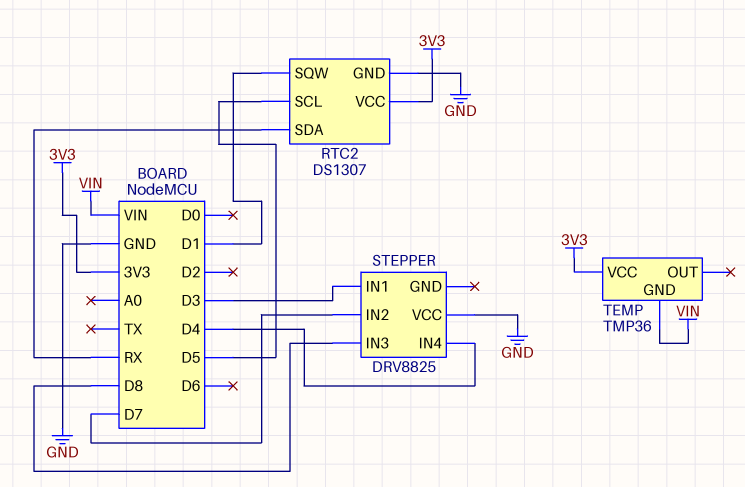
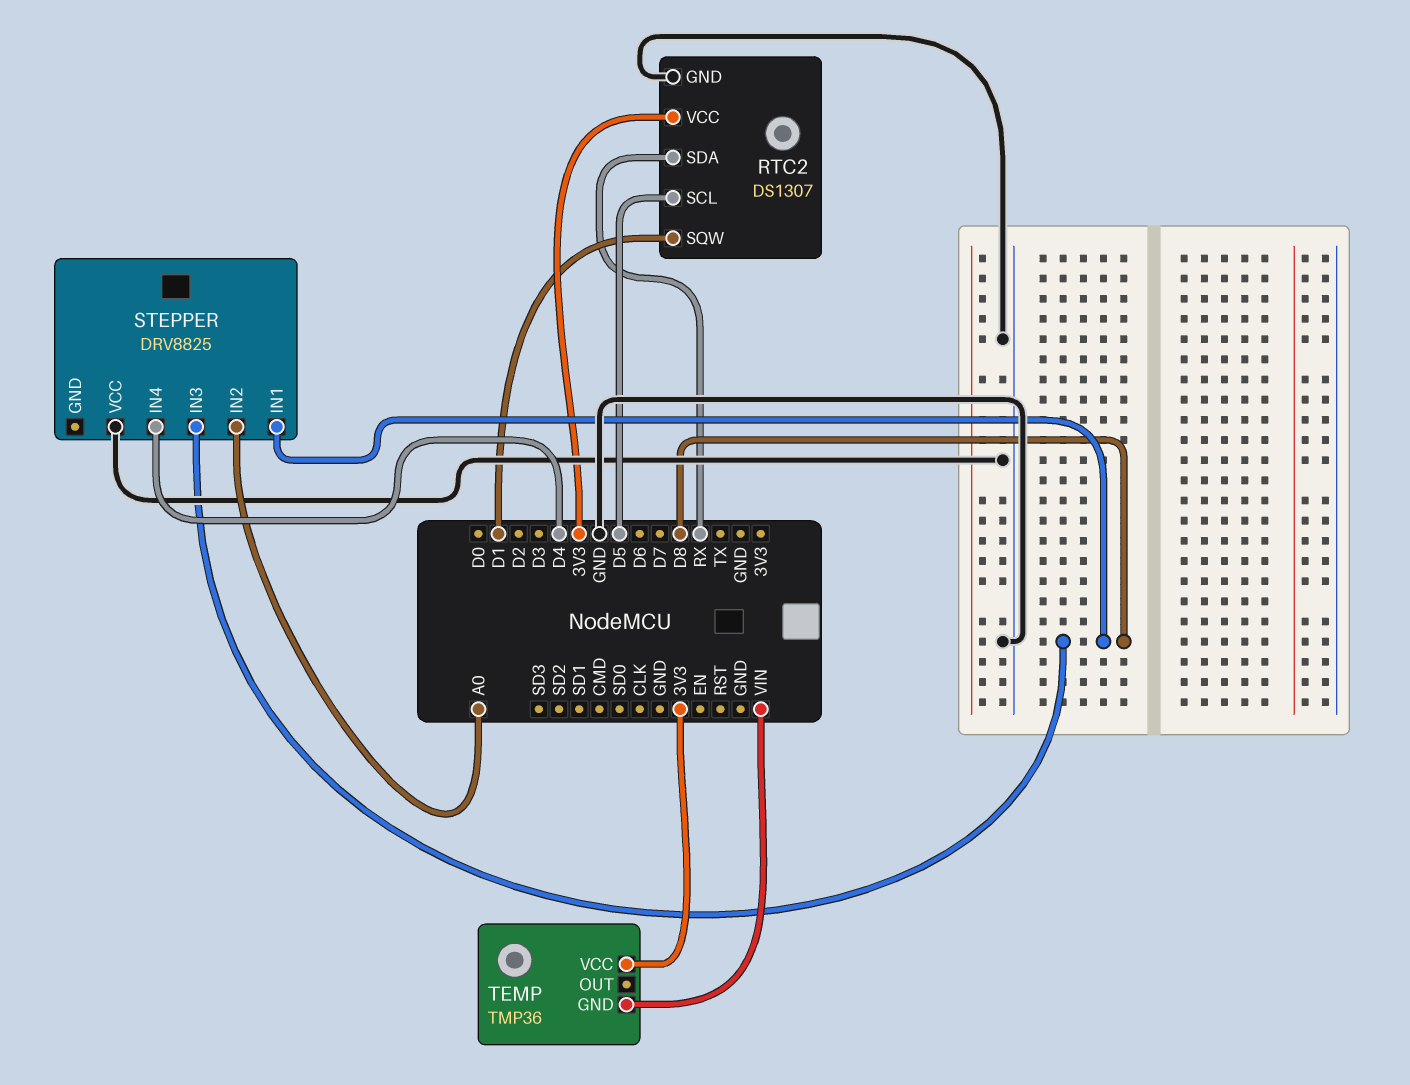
STEPPER pin IN1: D3 -> D8
STEPPER pin IN2: D7 -> A0

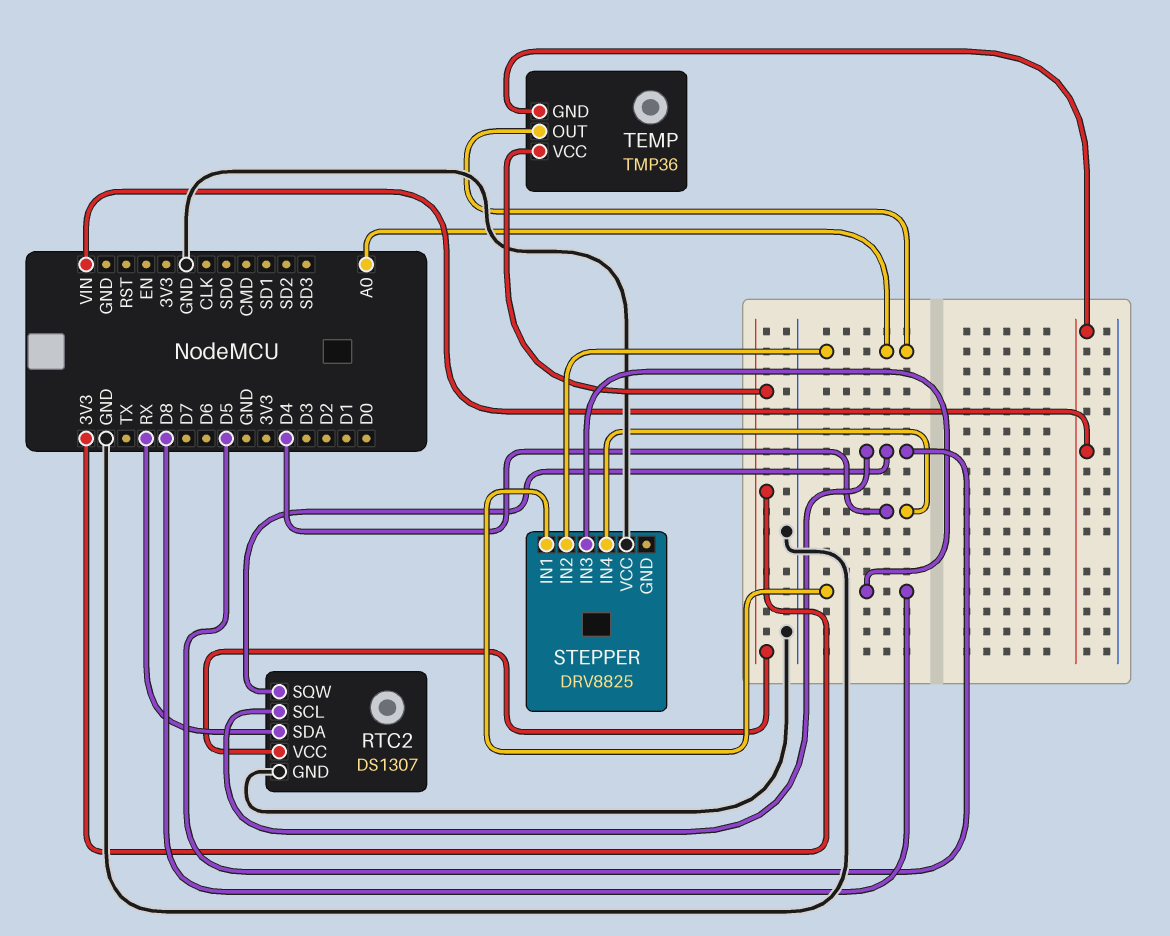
RTC2 pin SQW: D1 -> D5
TEMP pin OUT: none -> A0

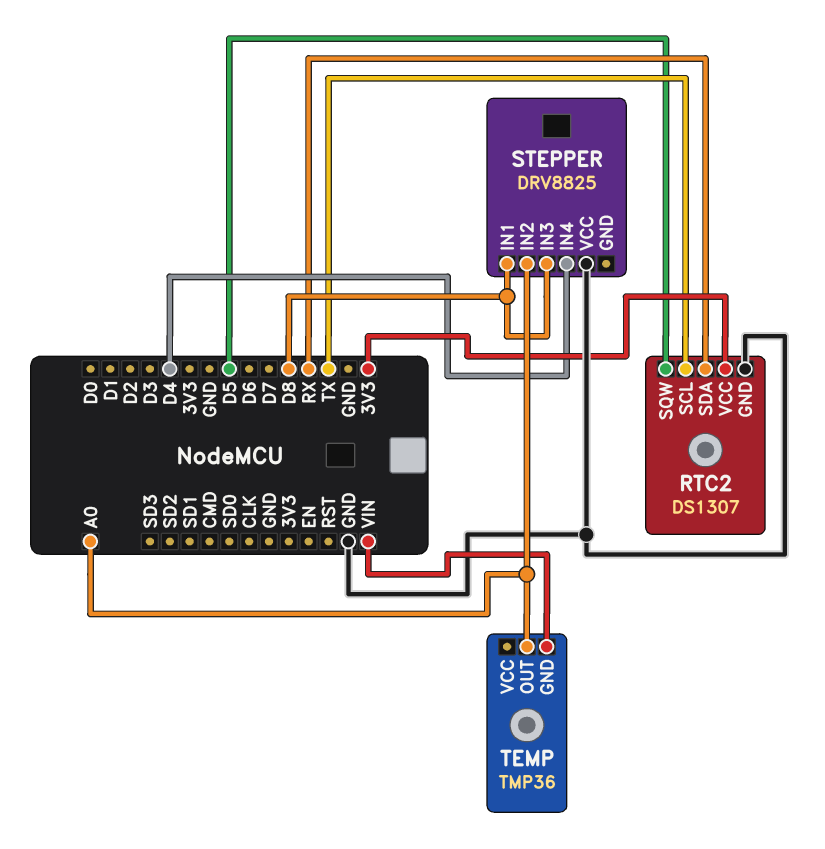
RTC2 pin SCL: D5 -> TX
TEMP pin VCC: 3V3 -> none

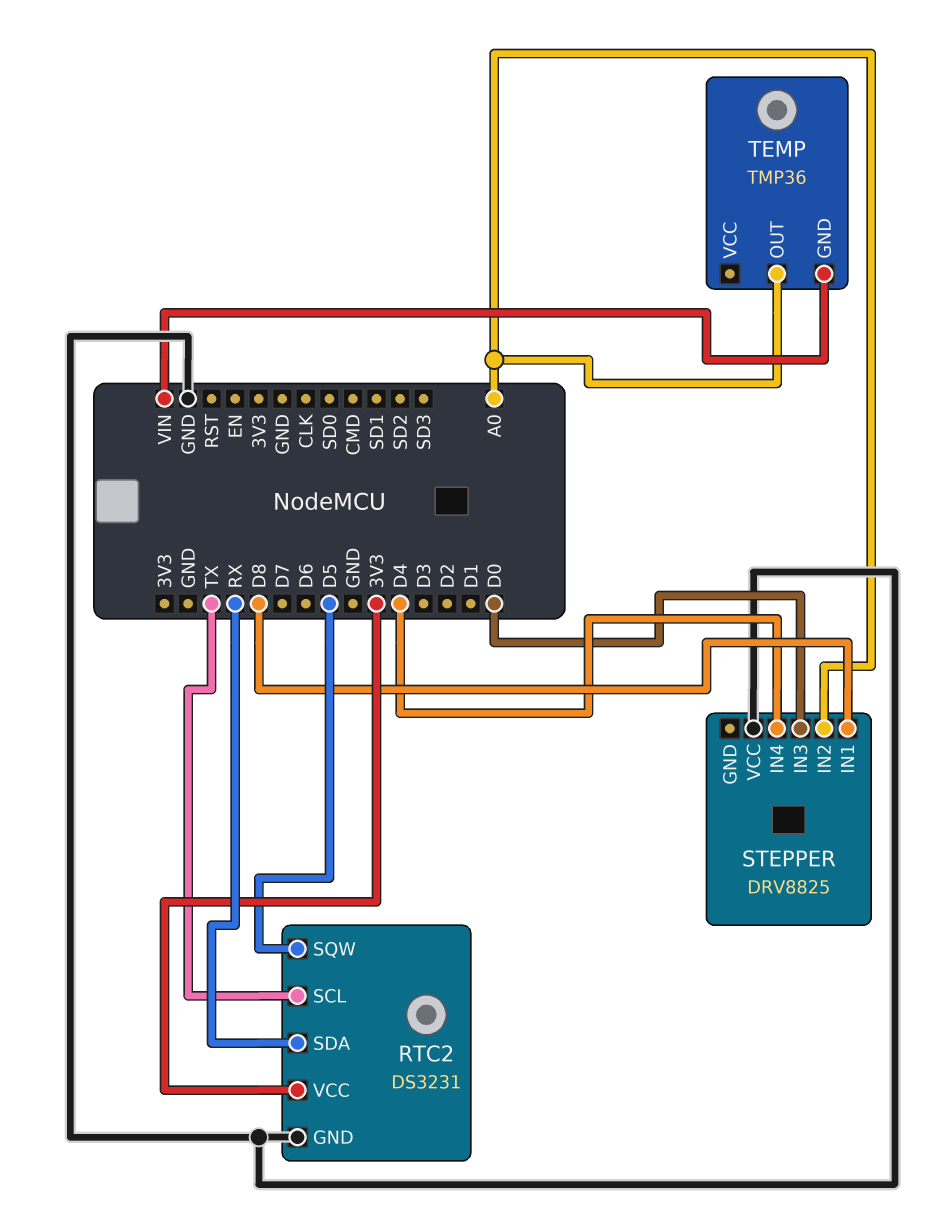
RTC2: DS1307 -> DS3231
STEPPER pin IN3: D8 -> D0

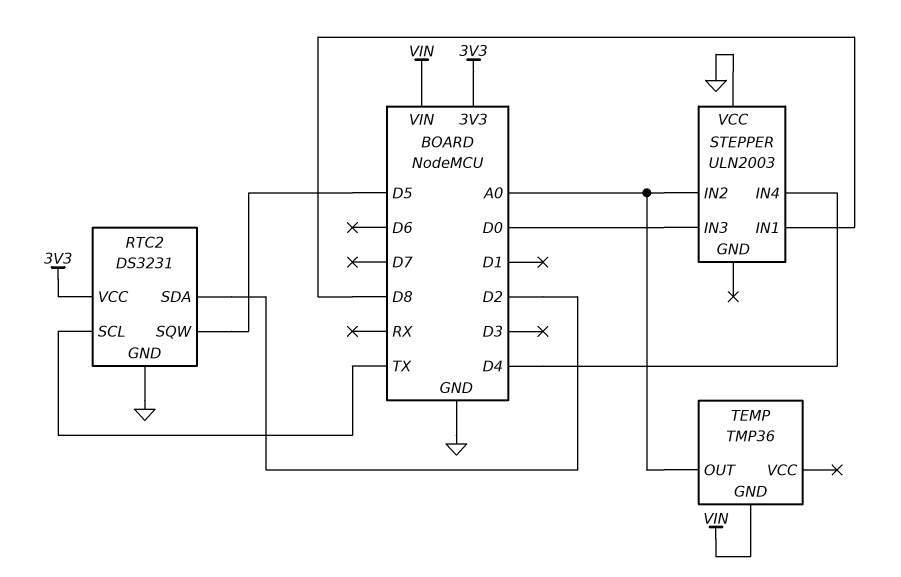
RTC2 pin SDA: RX -> D2
STEPPER: DRV8825 -> ULN2003

